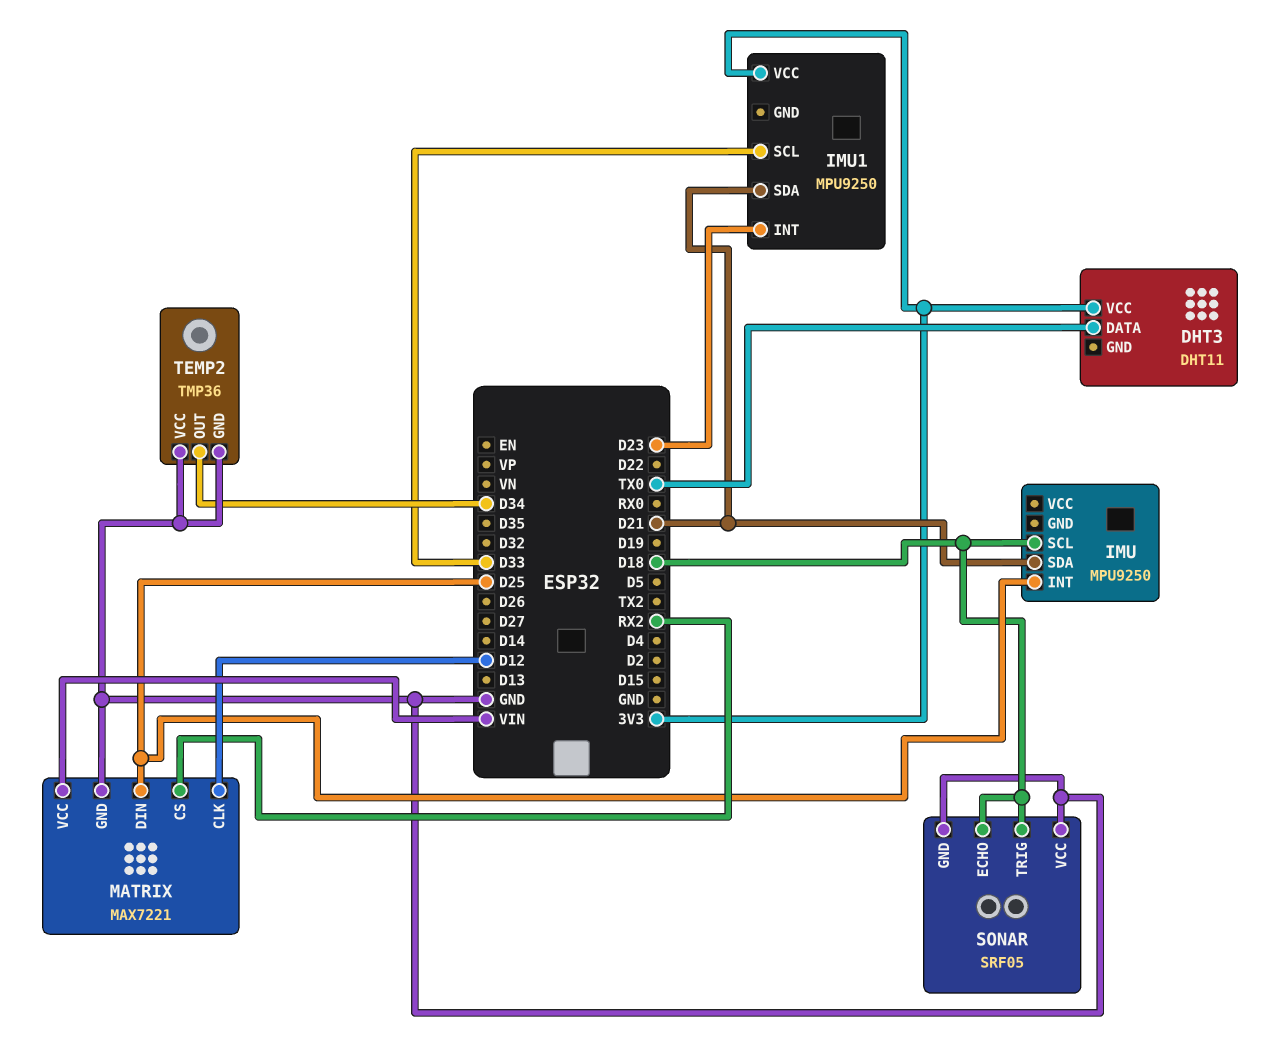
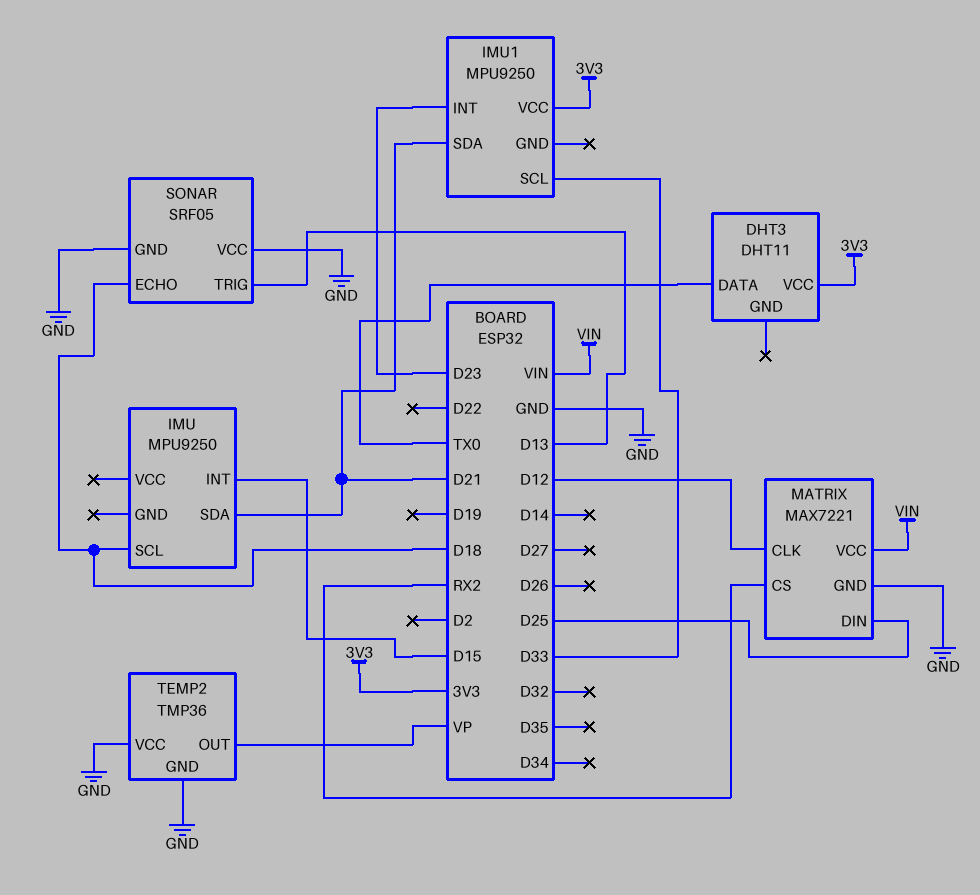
IMU pin INT: D25 -> D15
SONAR pin TRIG: D18 -> D13
TEMP2 pin OUT: D34 -> VP

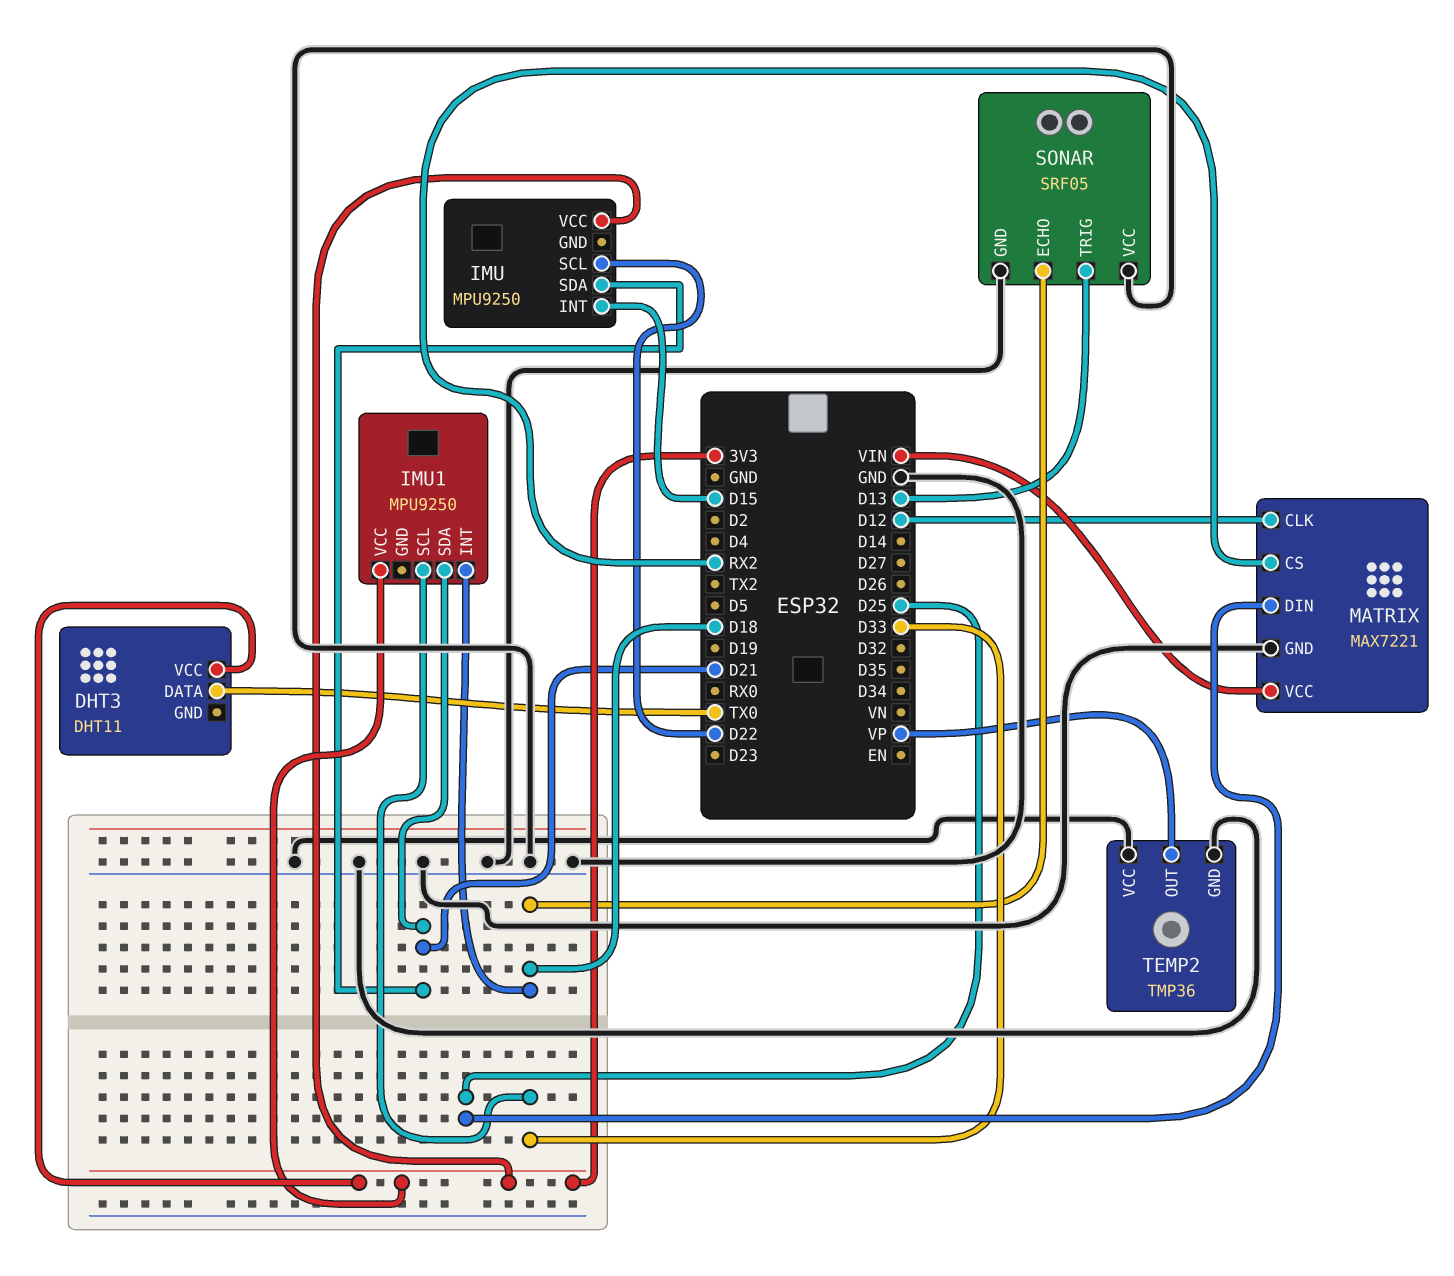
IMU pin SCL: D18 -> D22
IMU pin VCC: none -> 3V3
IMU1 pin INT: D23 -> D18

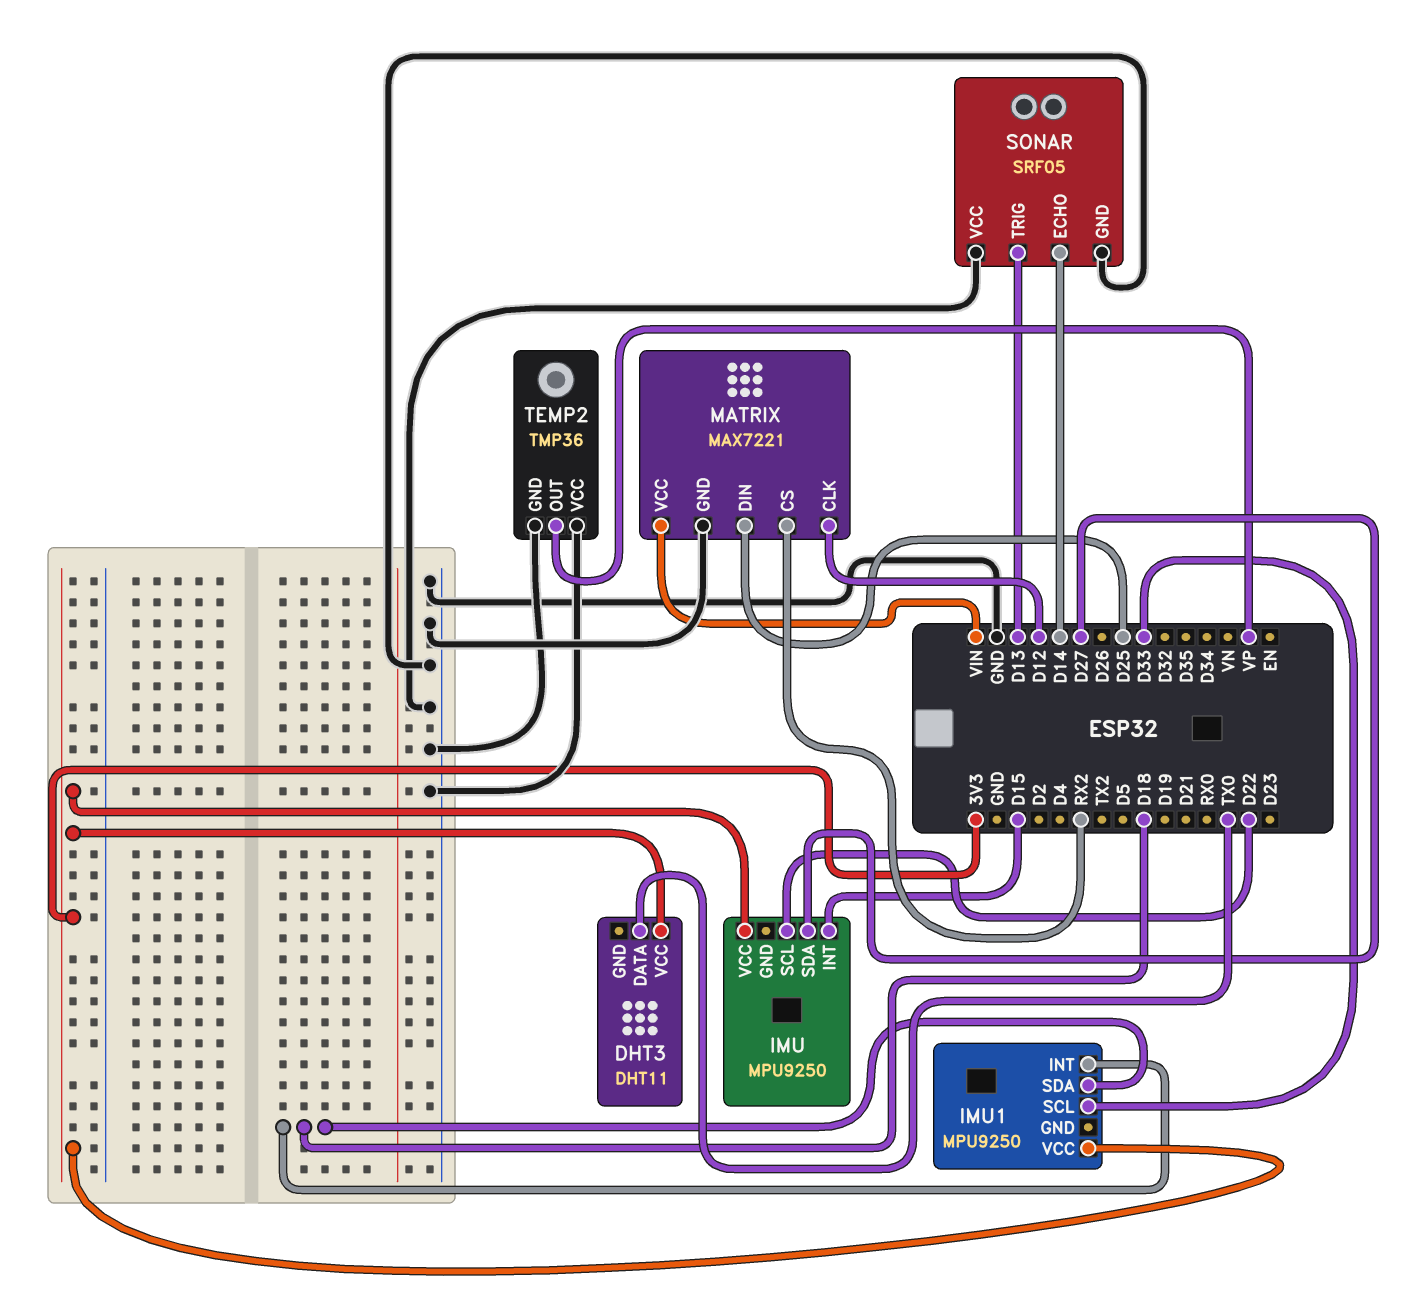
IMU pin SDA: D21 -> D27
IMU1 pin SDA: D21 -> D18
SONAR pin ECHO: D18 -> D14

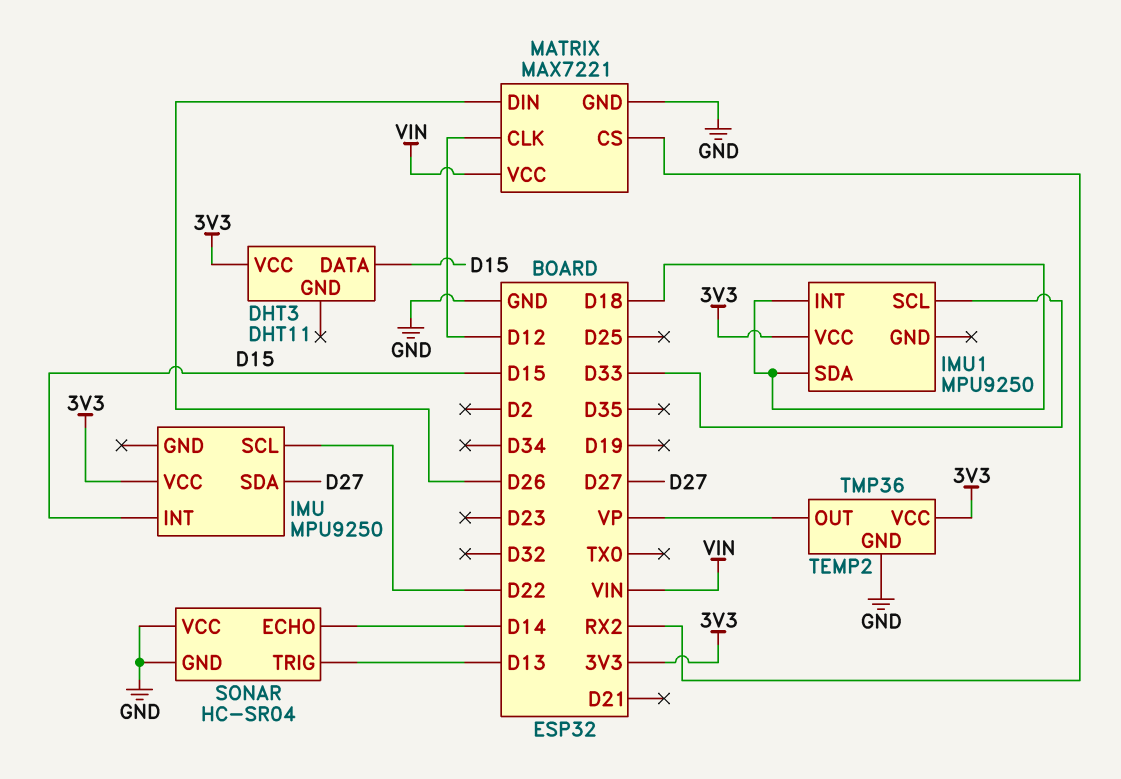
DHT3 pin DATA: TX0 -> D15
MATRIX pin DIN: D25 -> D26
SONAR: SRF05 -> HC-SR04
TEMP2 pin VCC: GND -> 3V3

